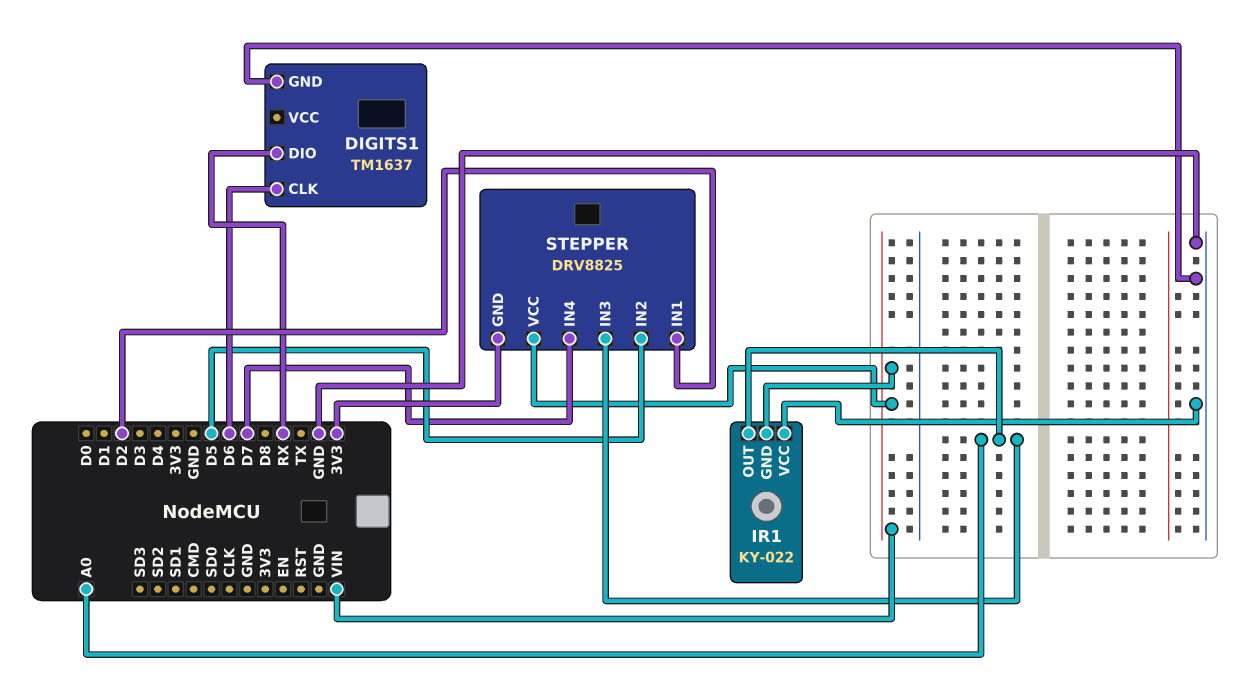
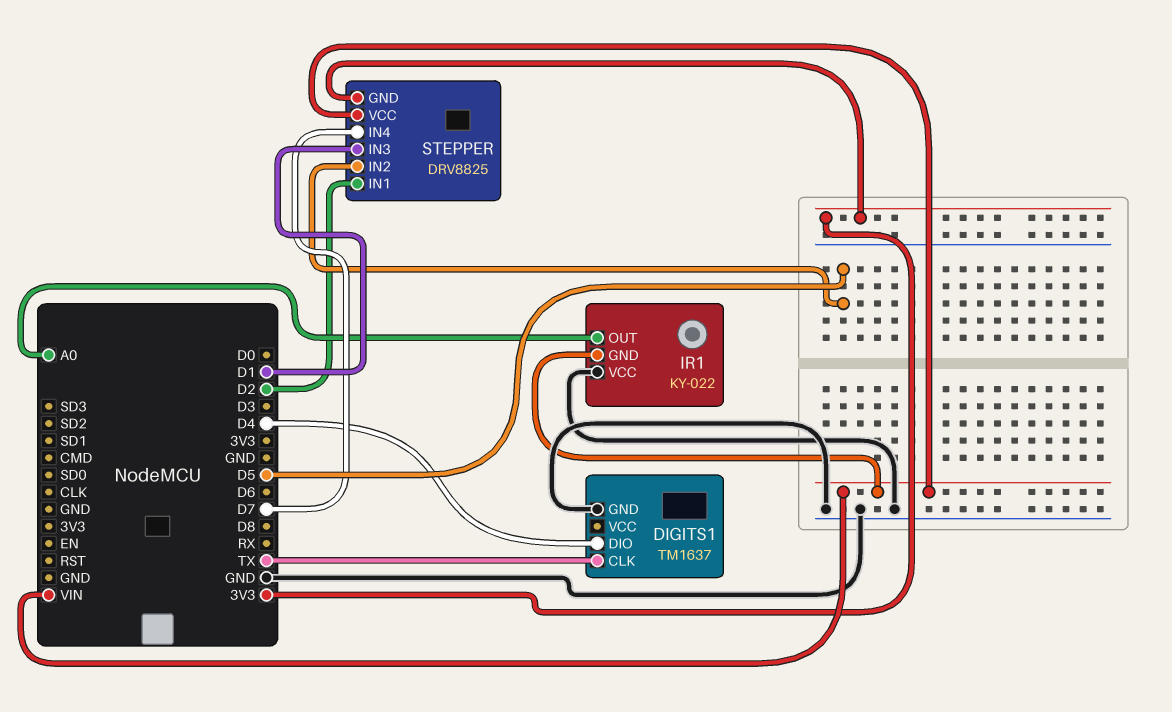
DIGITS1 pin CLK: D6 -> TX
DIGITS1 pin DIO: RX -> D4
STEPPER pin IN3: A0 -> D1

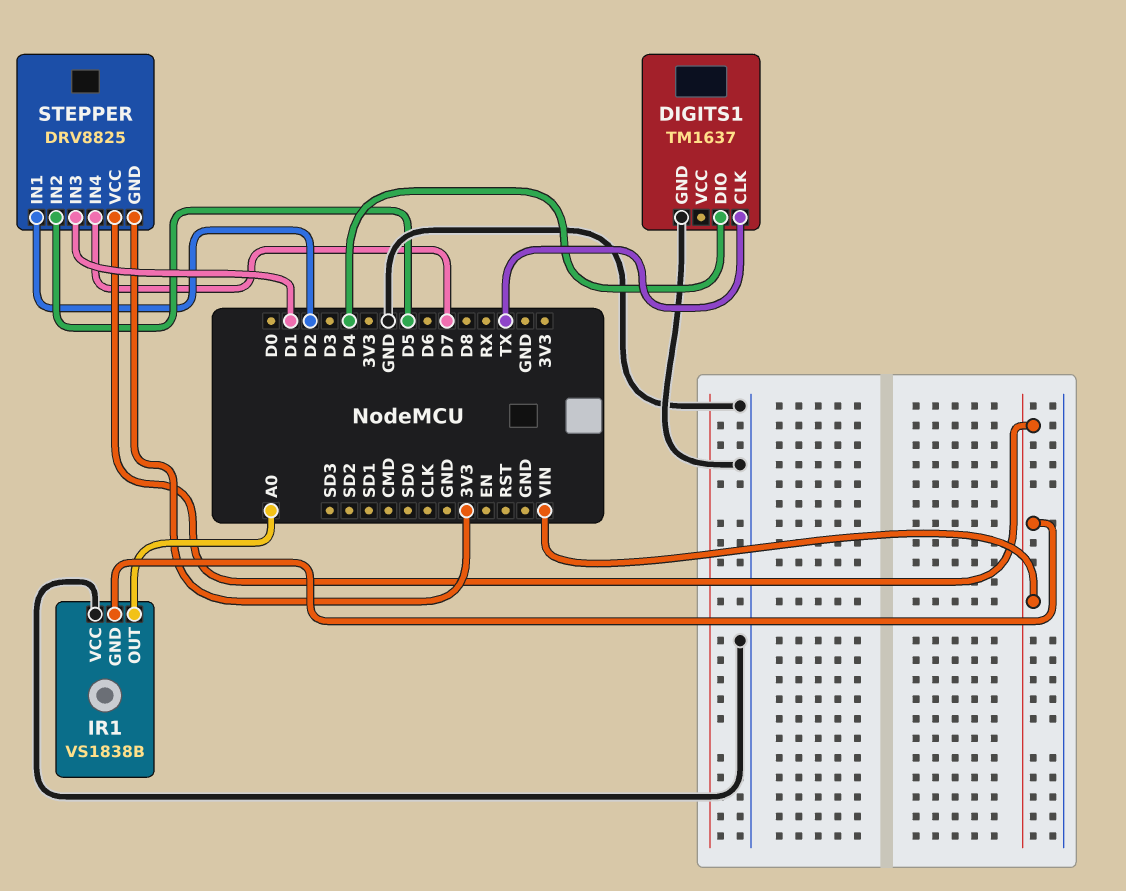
IR1: KY-022 -> VS1838B

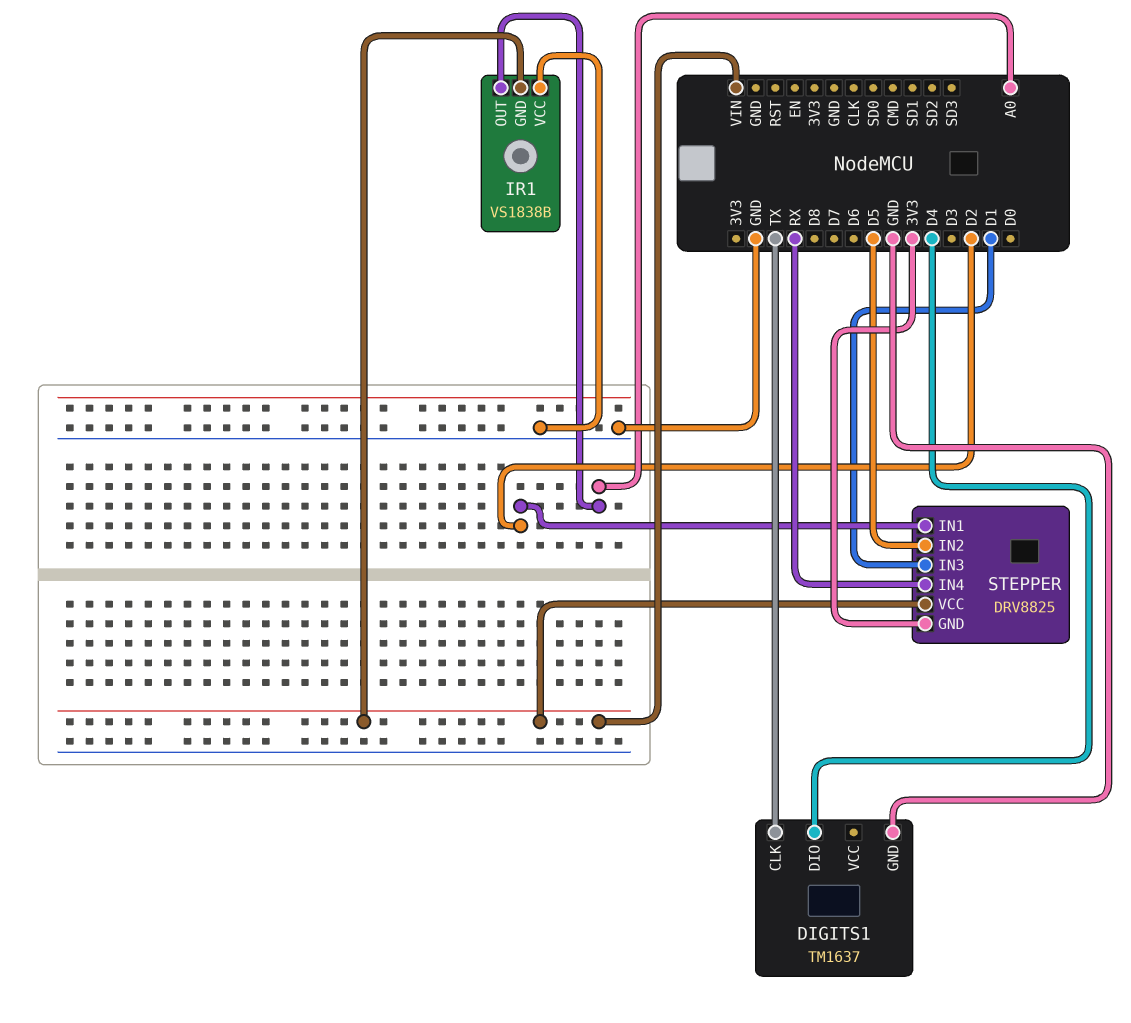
STEPPER pin IN4: D7 -> RX

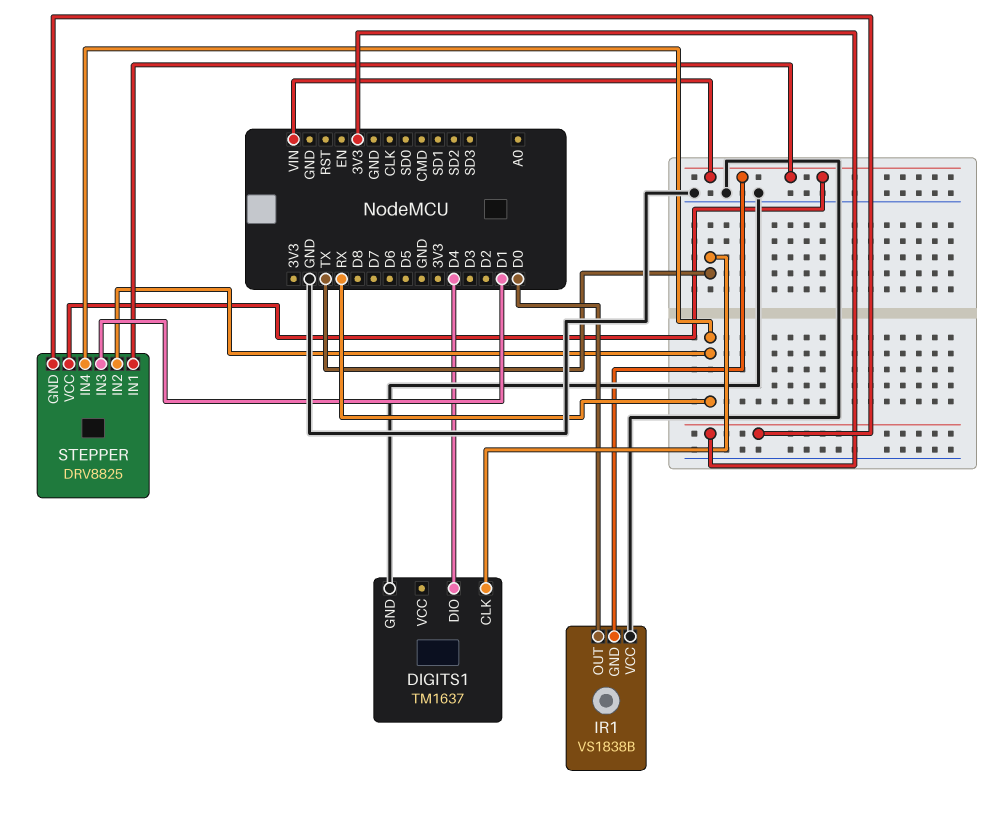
IR1 pin OUT: A0 -> D0
STEPPER pin IN1: D2 -> VIN
STEPPER pin IN2: D5 -> RX

